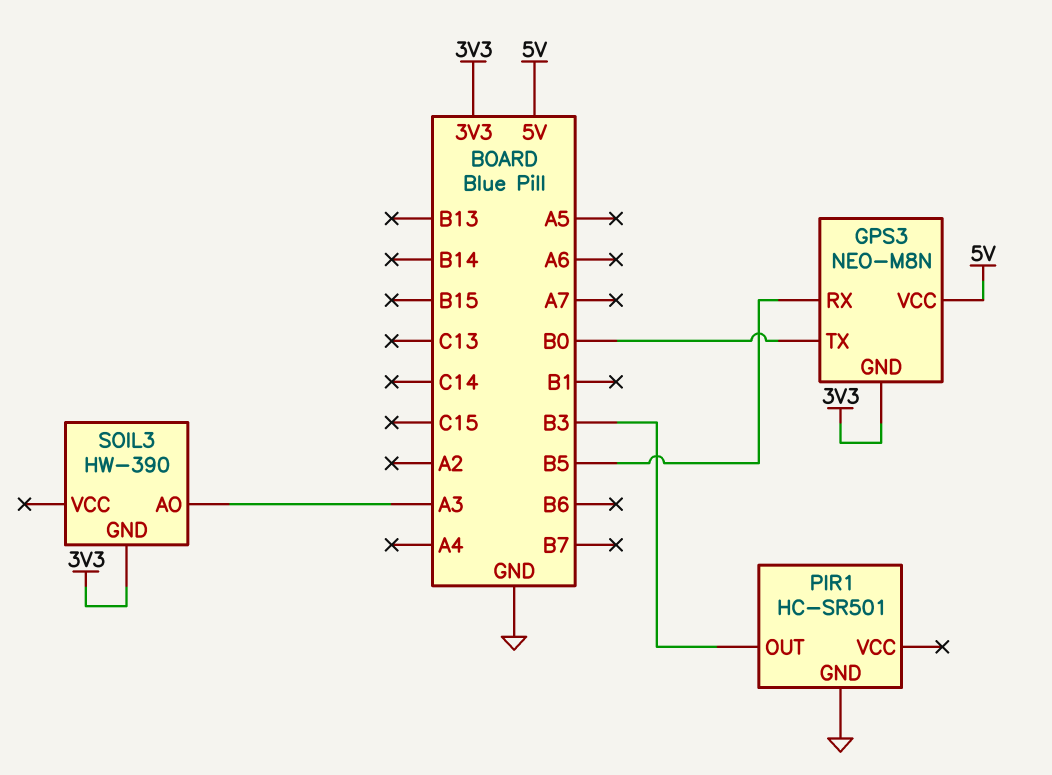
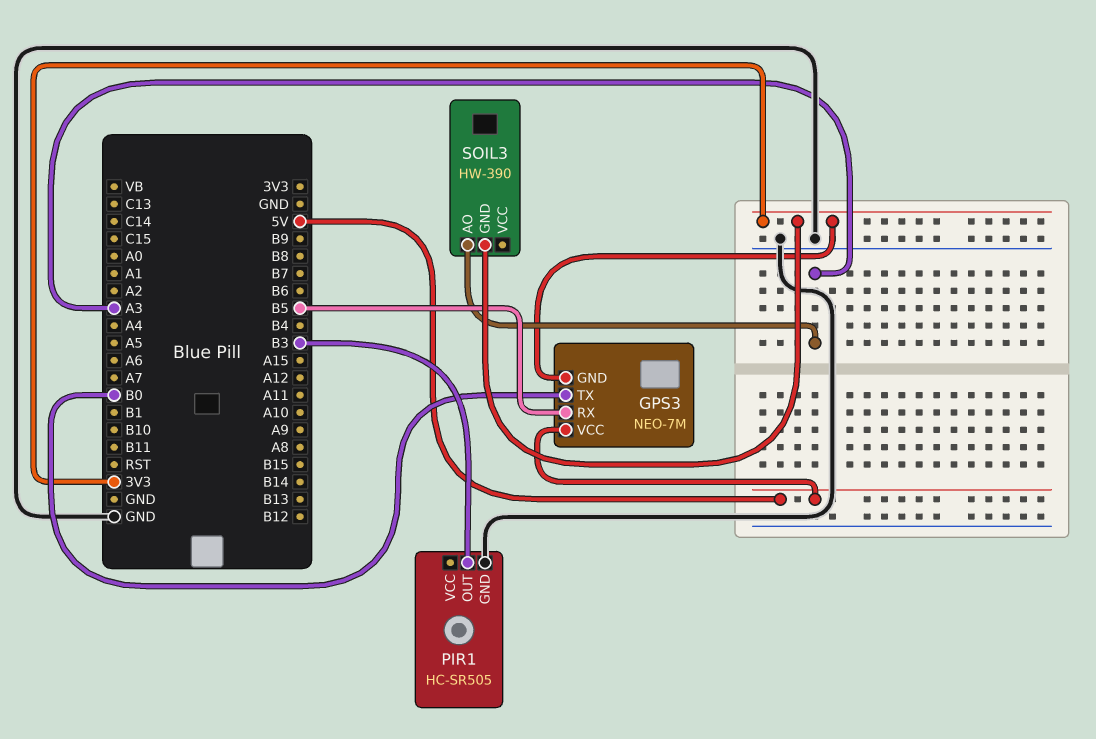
GPS3: NEO-M8N -> NEO-7M
PIR1: HC-SR501 -> HC-SR505

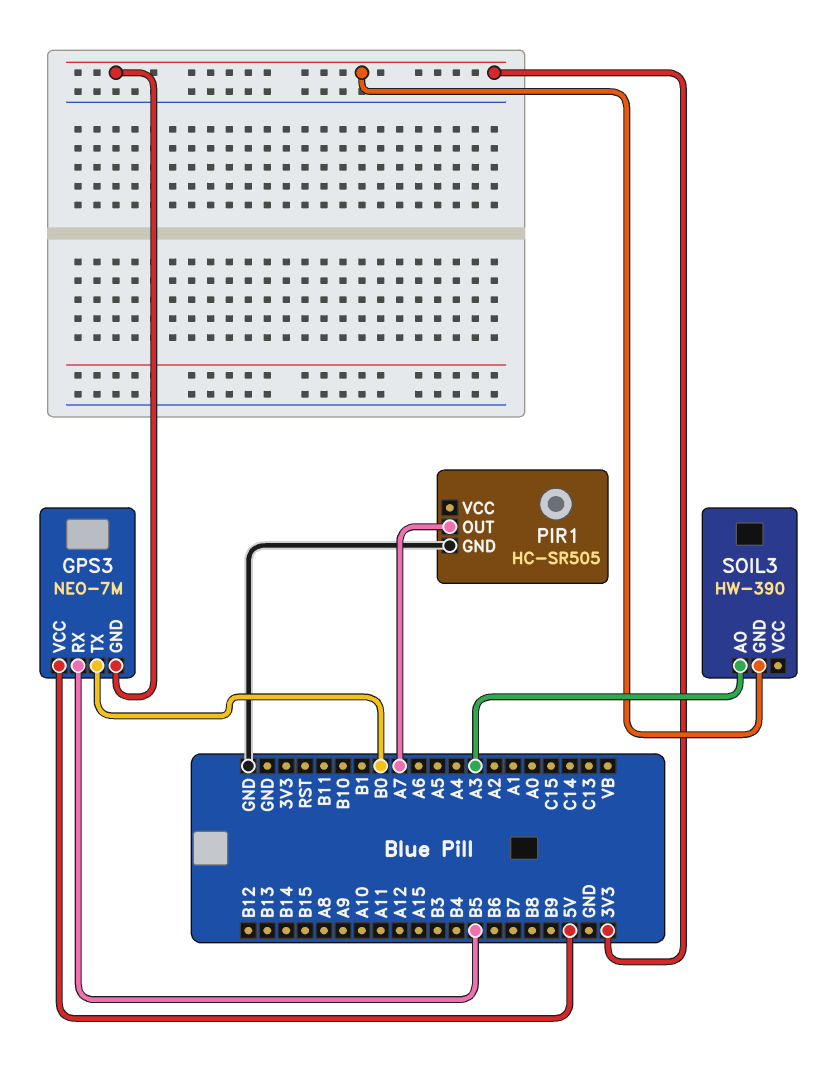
PIR1 pin OUT: B3 -> A7

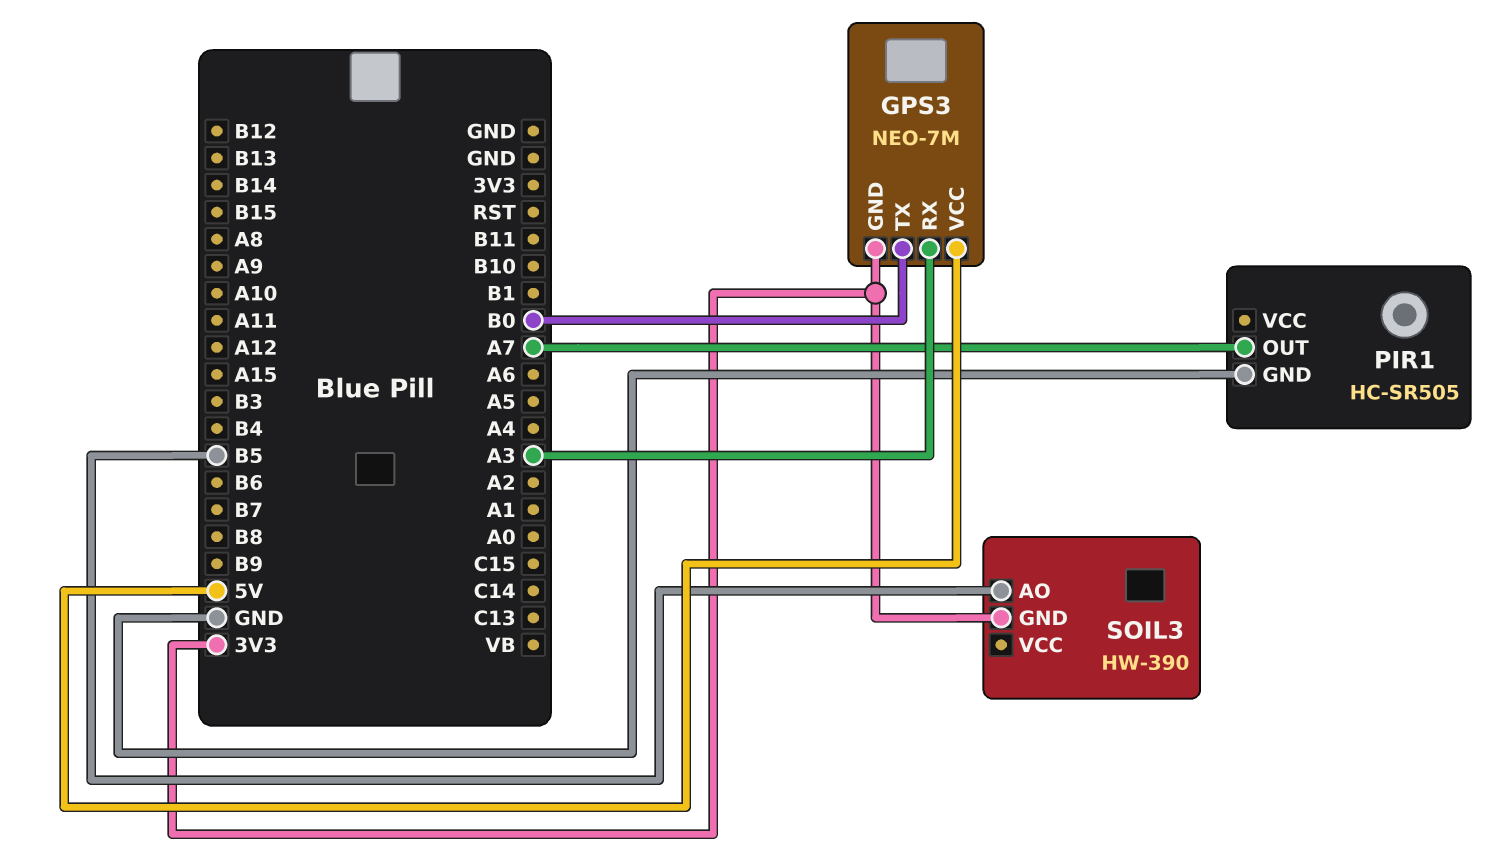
GPS3 pin RX: B5 -> A3
SOIL3 pin AO: A3 -> B5

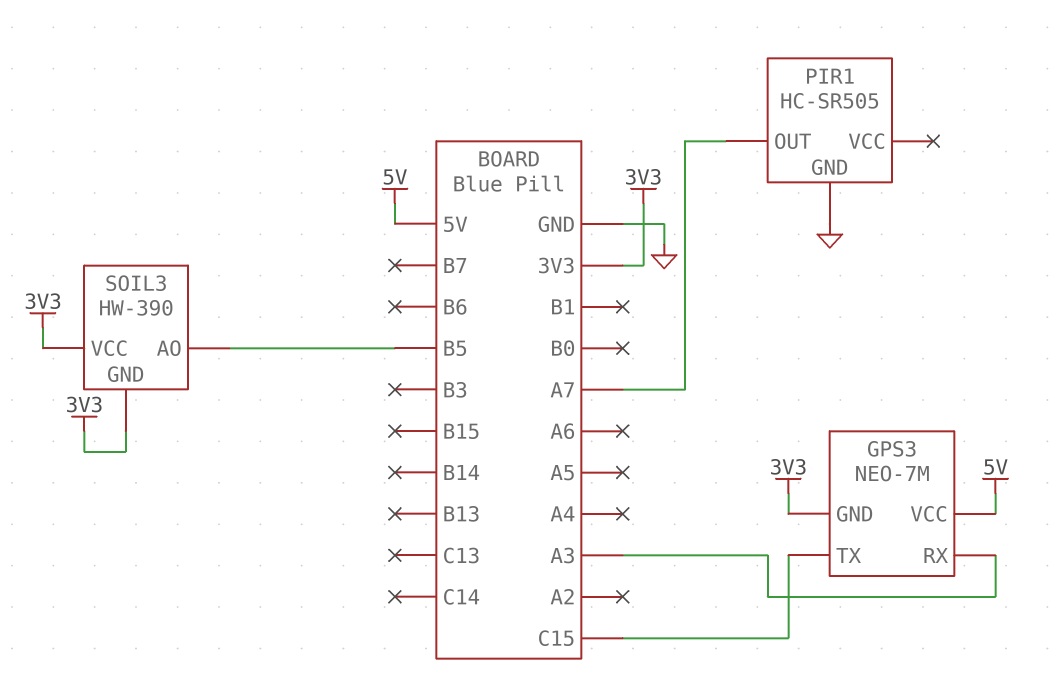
GPS3 pin TX: B0 -> C15
SOIL3 pin VCC: none -> 3V3

